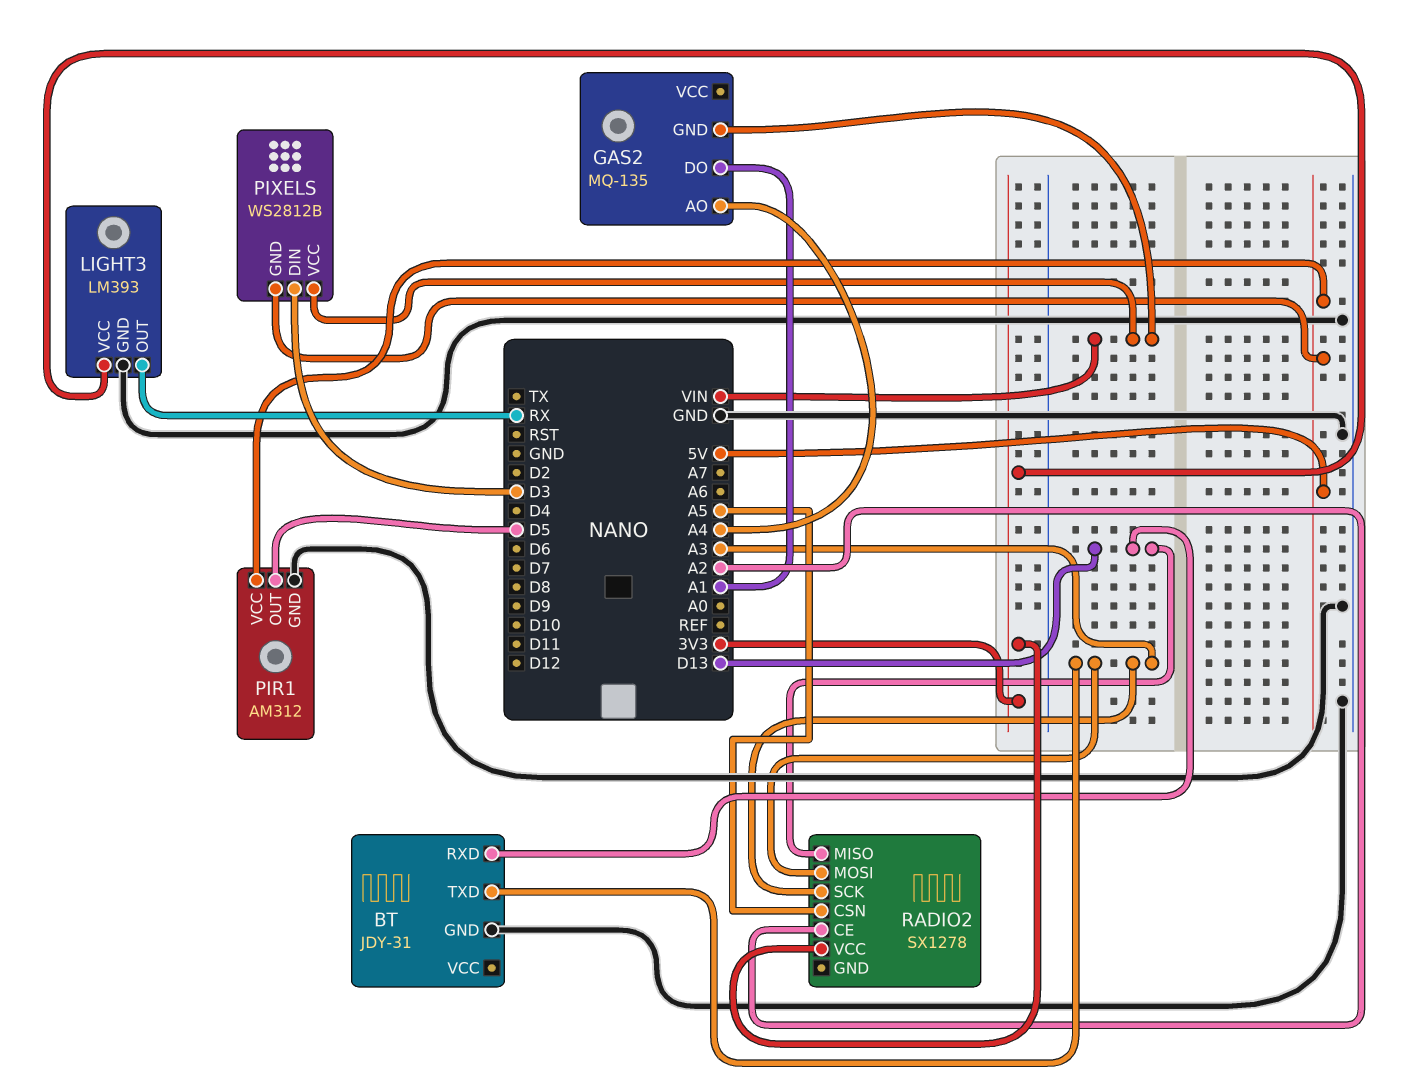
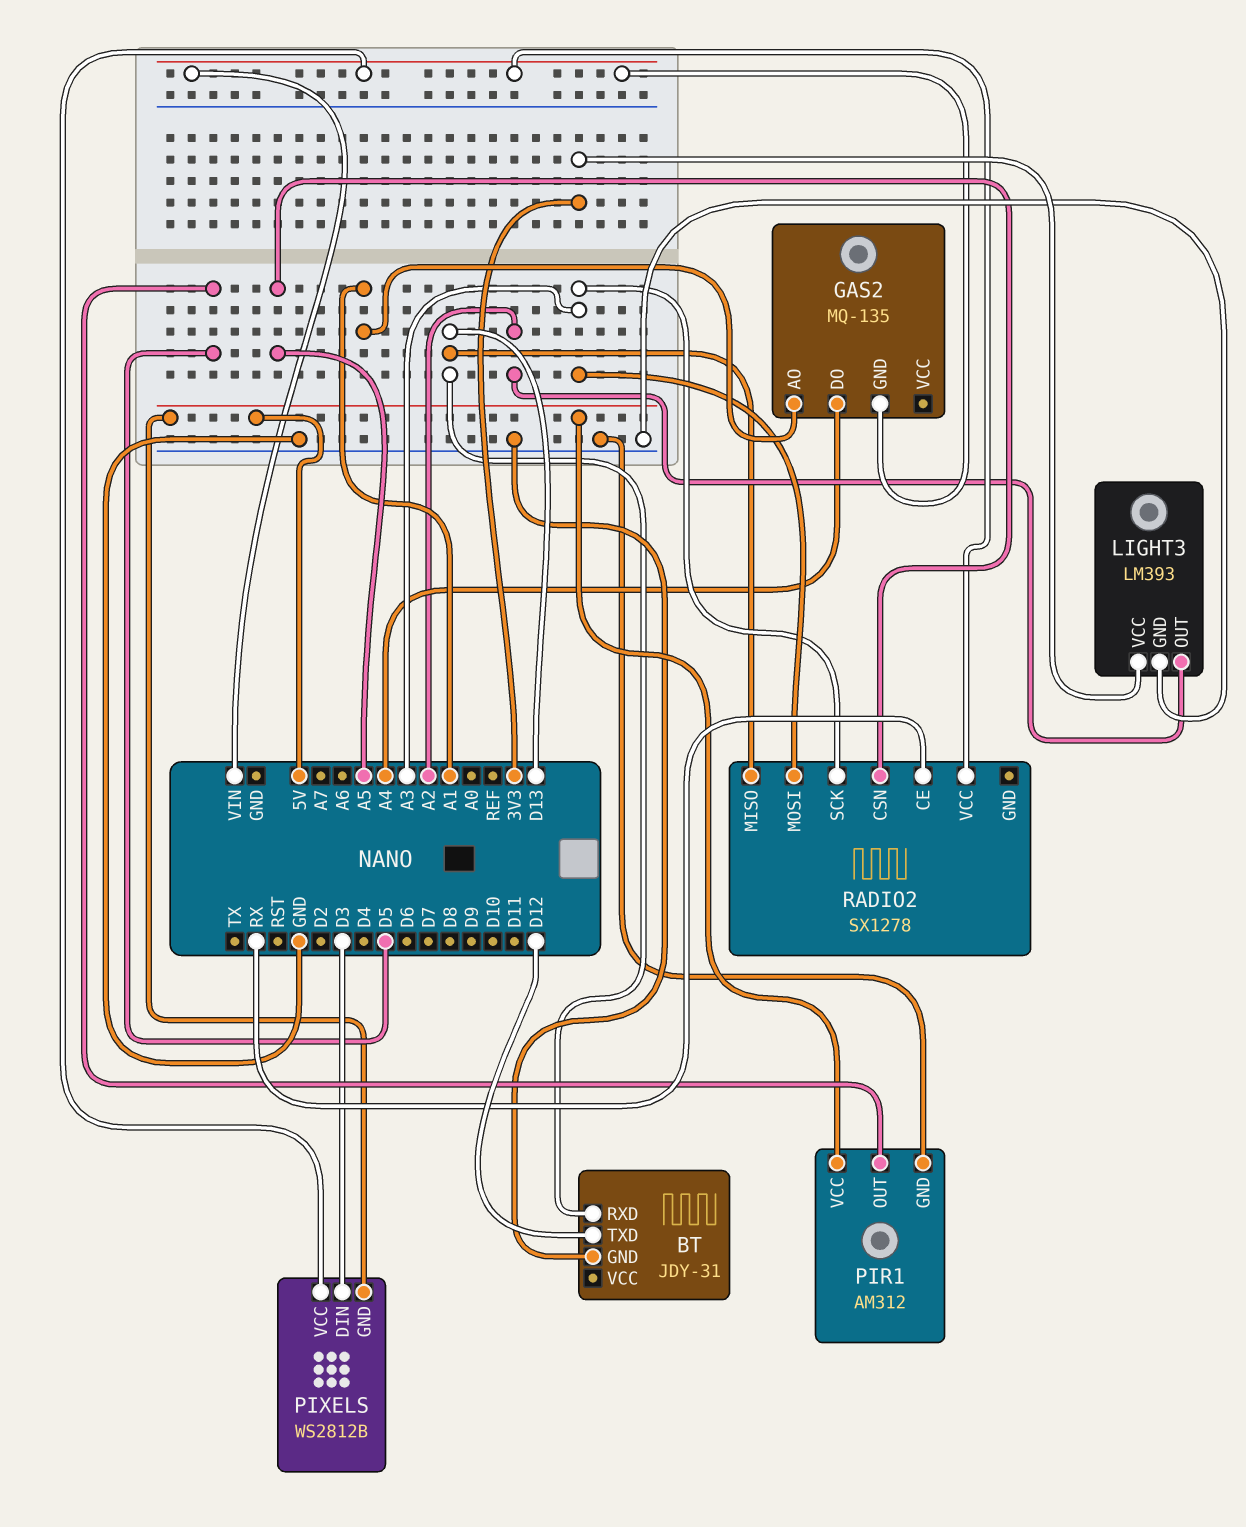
BT pin TXD: A3 -> D12
GAS2 pin AO: A4 -> A1
GAS2 pin DO: A1 -> A4
LIGHT3 pin OUT: RX -> A2
RADIO2 pin CE: A2 -> RX
RADIO2 pin VCC: 3V3 -> VIN

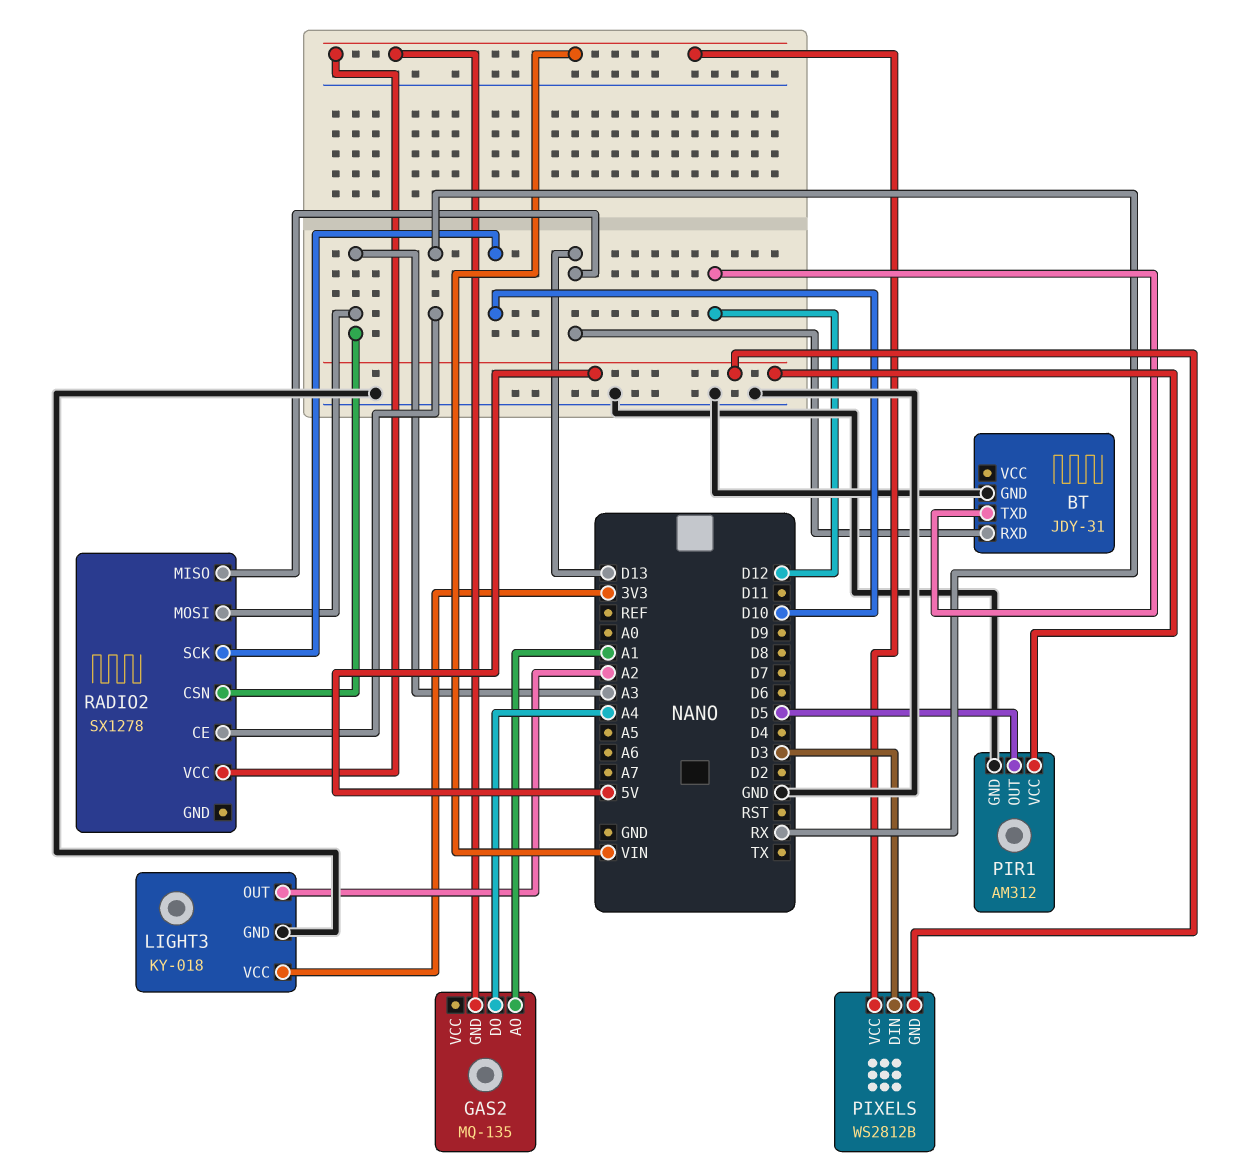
LIGHT3: LM393 -> KY-018
RADIO2 pin CSN: A5 -> A3
RADIO2 pin SCK: A3 -> D10

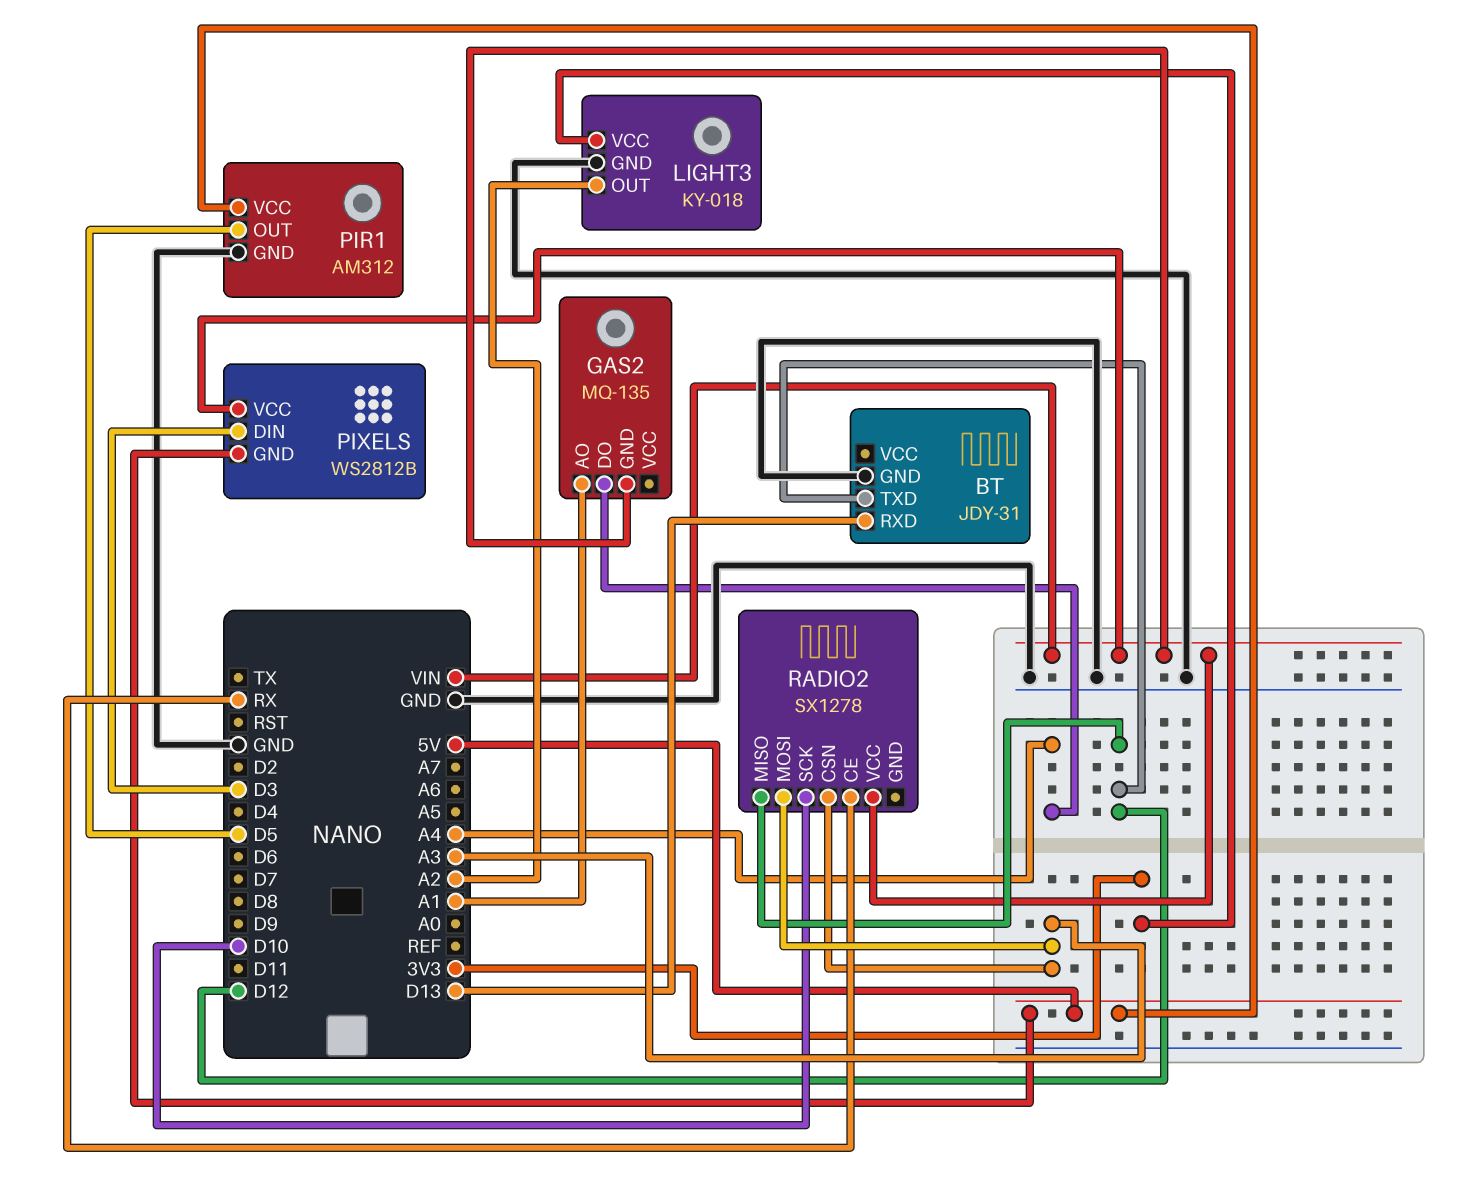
RADIO2 pin MISO: D13 -> D12

